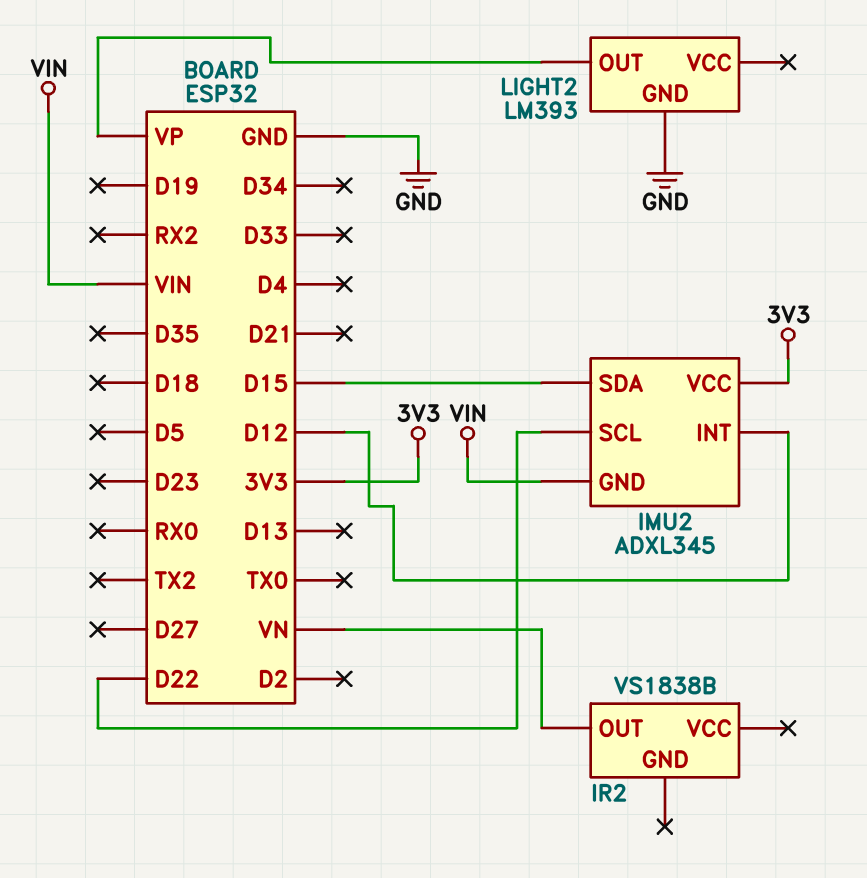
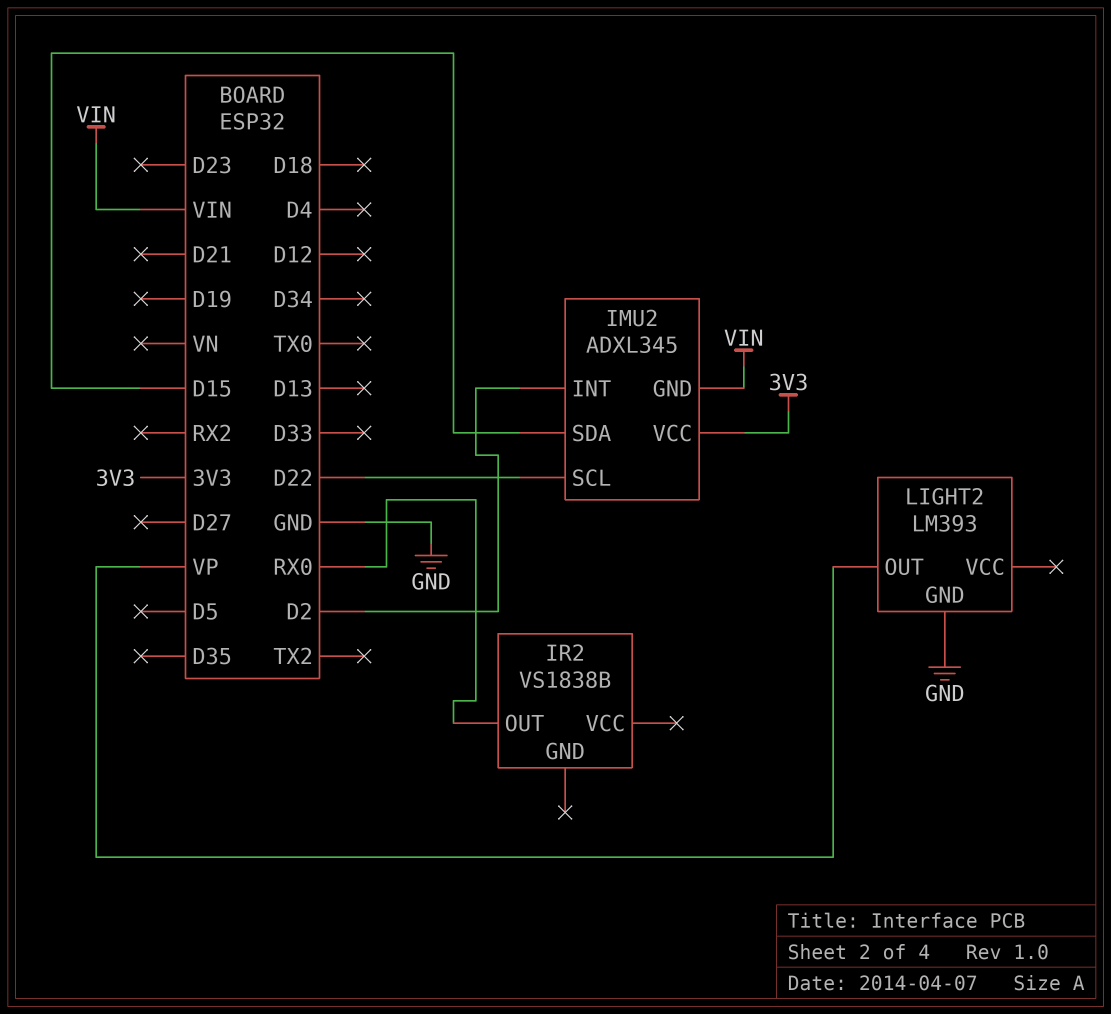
IMU2 pin INT: D12 -> D2
IR2 pin OUT: VN -> RX0

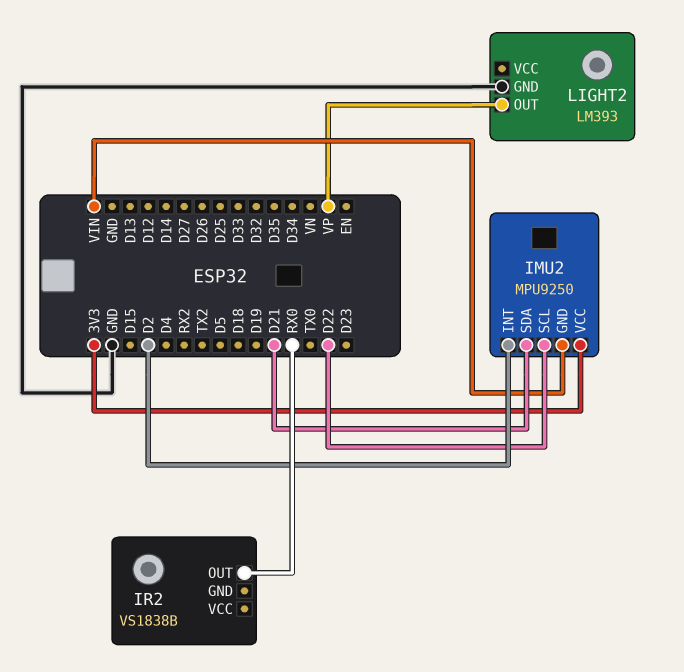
IMU2: ADXL345 -> MPU9250
IMU2 pin SDA: D15 -> D21

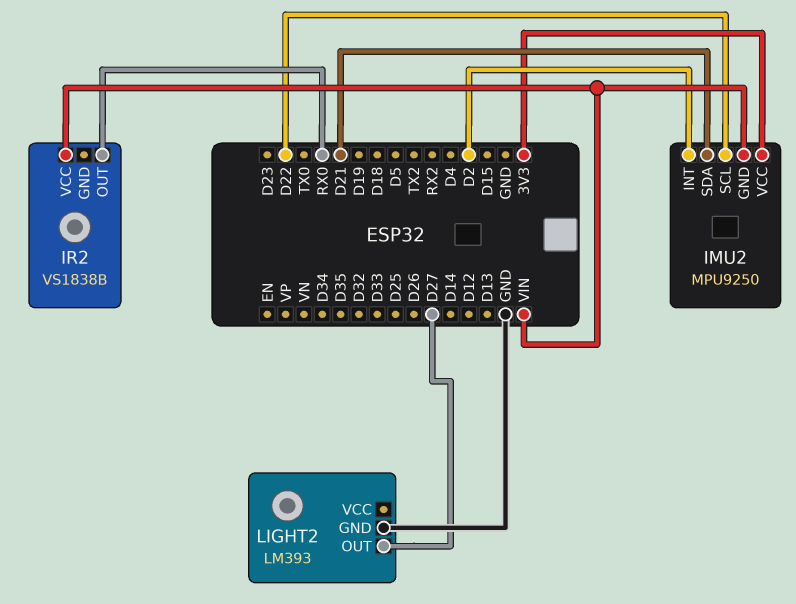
IR2 pin VCC: none -> VIN
LIGHT2 pin OUT: VP -> D27

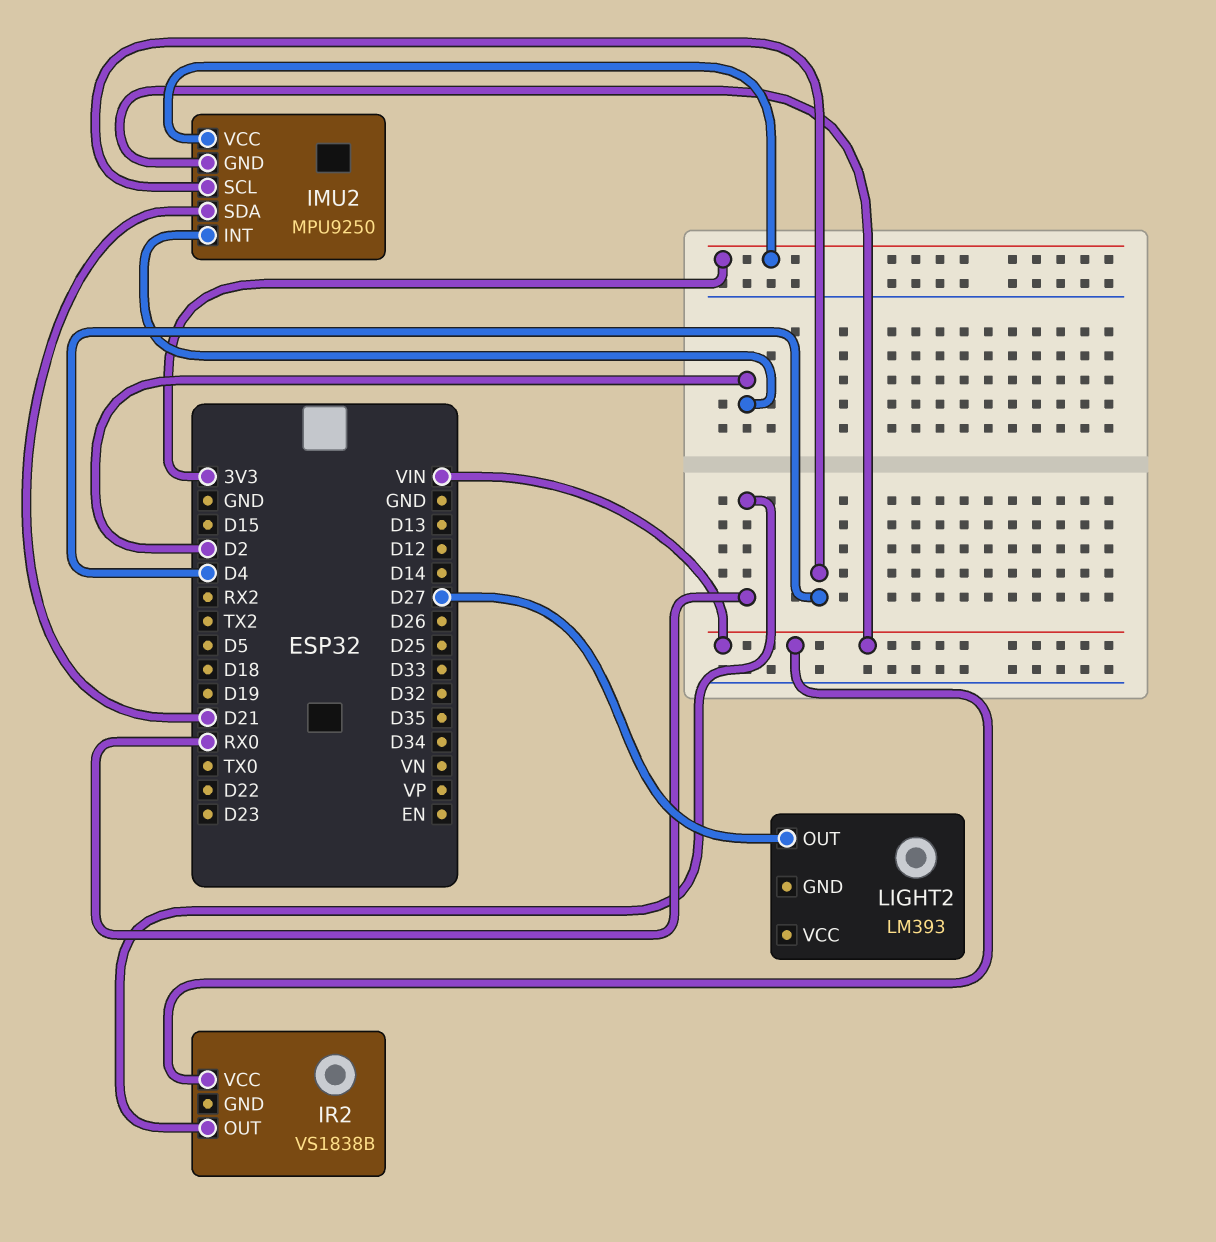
IMU2 pin SCL: D22 -> D4
LIGHT2 pin GND: GND -> none

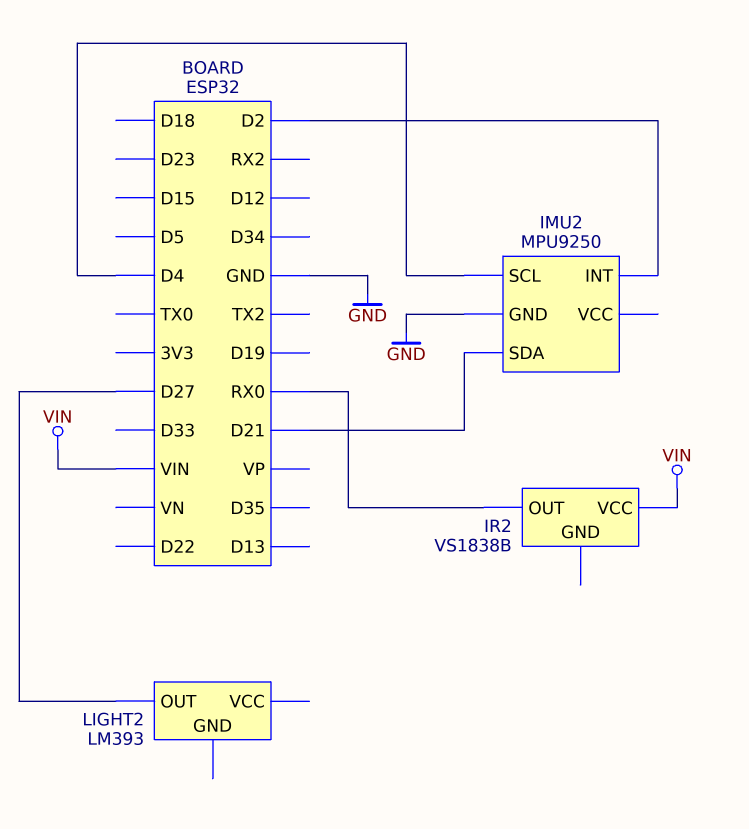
IMU2 pin GND: VIN -> GND
IMU2 pin VCC: 3V3 -> none

